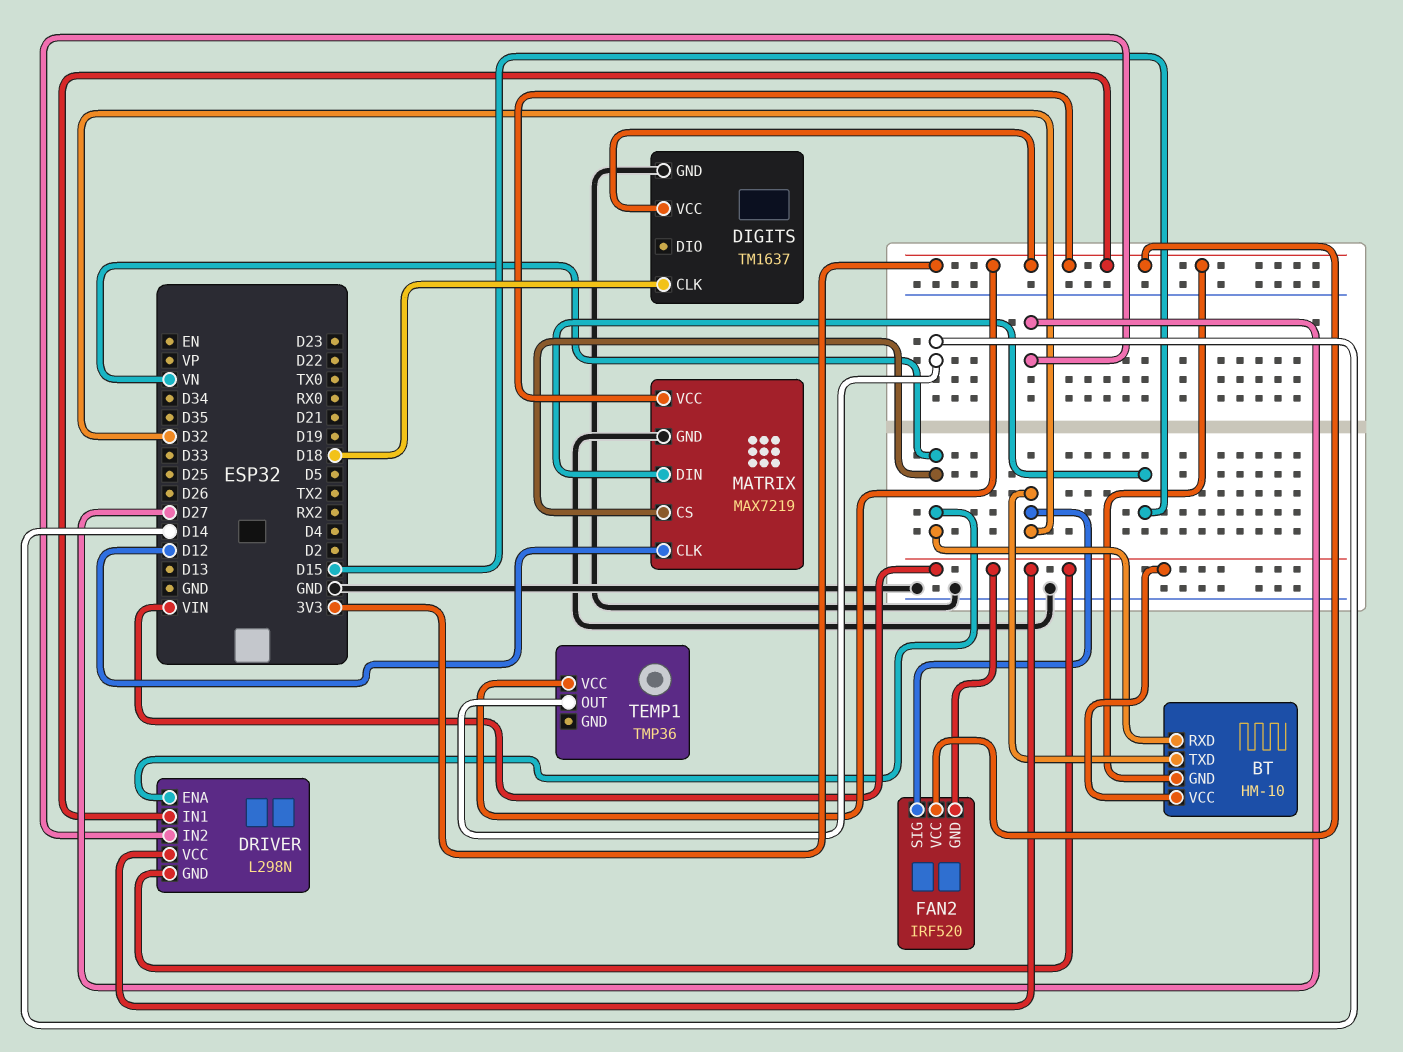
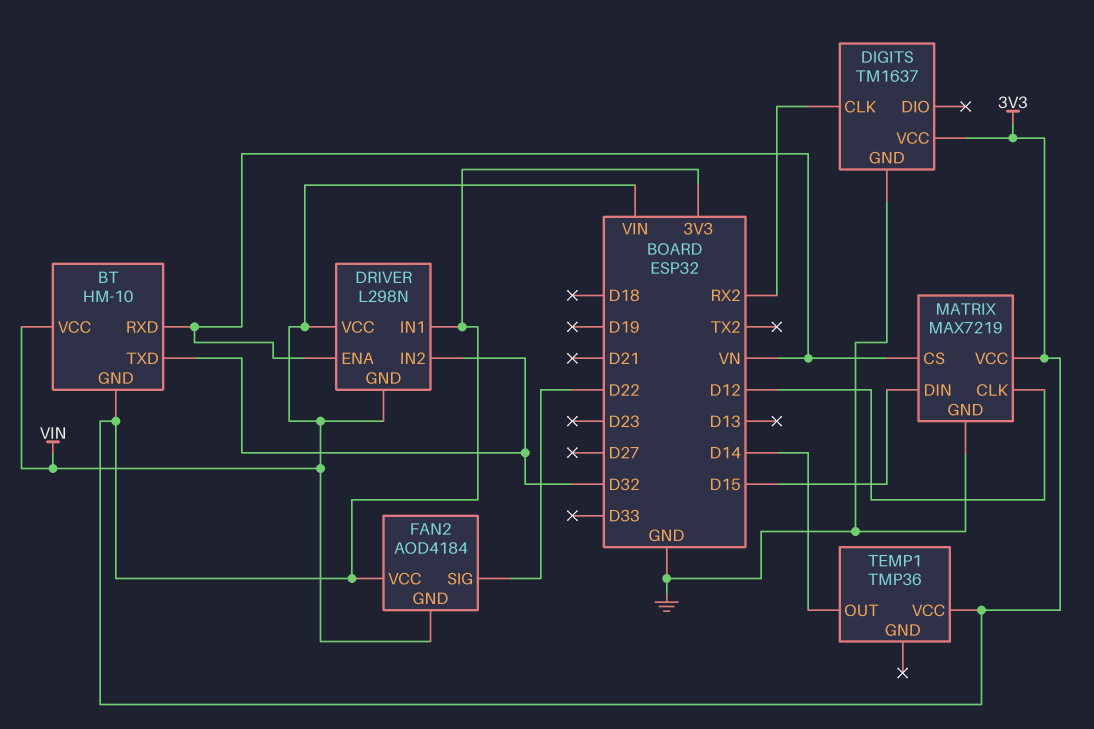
DIGITS pin CLK: D18 -> RX2
DRIVER pin IN2: D27 -> D32
FAN2: IRF520 -> AOD4184
FAN2 pin SIG: D32 -> D22

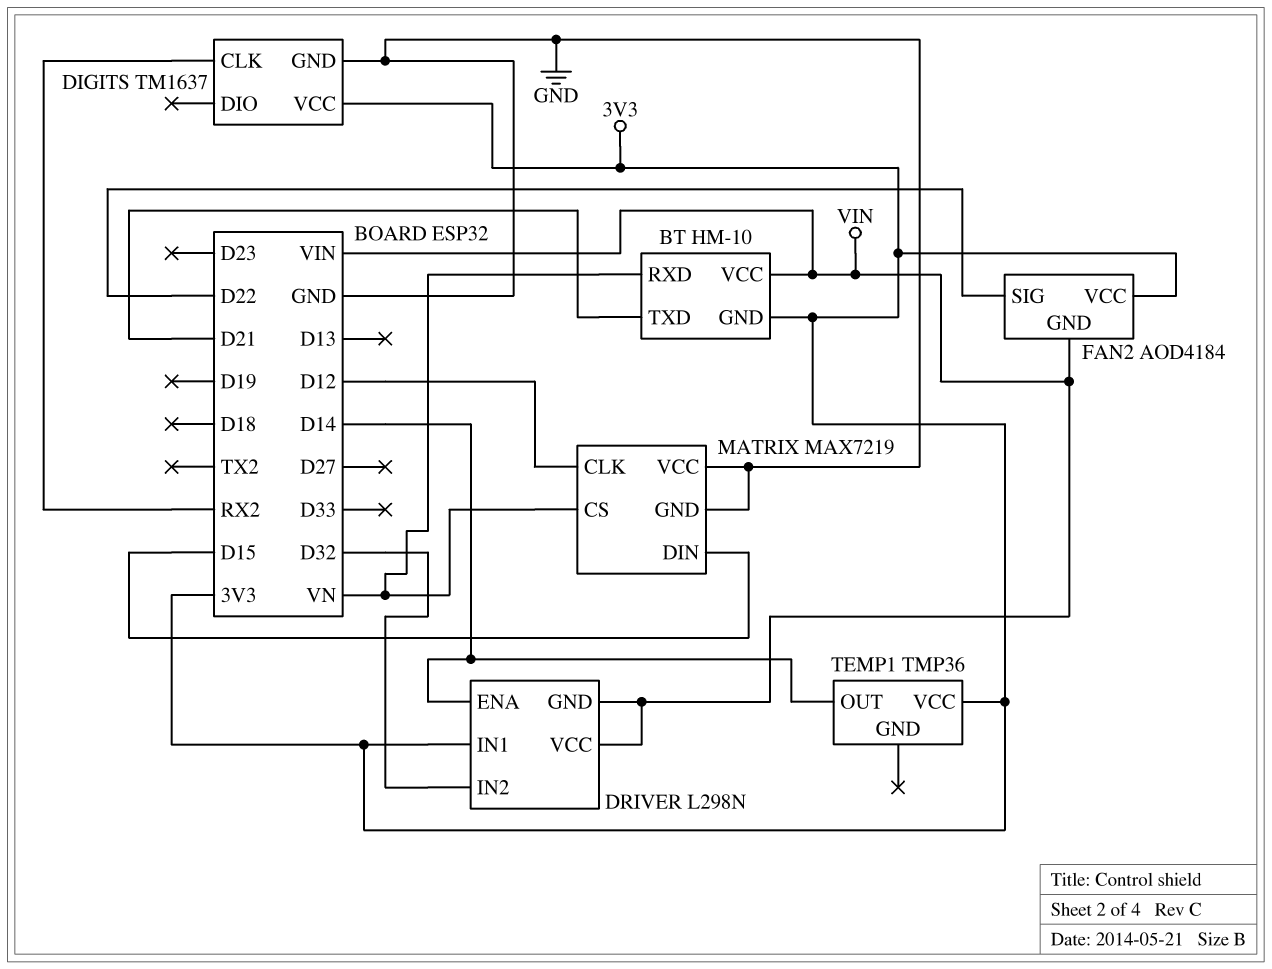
BT pin TXD: D32 -> D21
DRIVER pin ENA: VN -> D14
MATRIX pin VCC: 3V3 -> GND

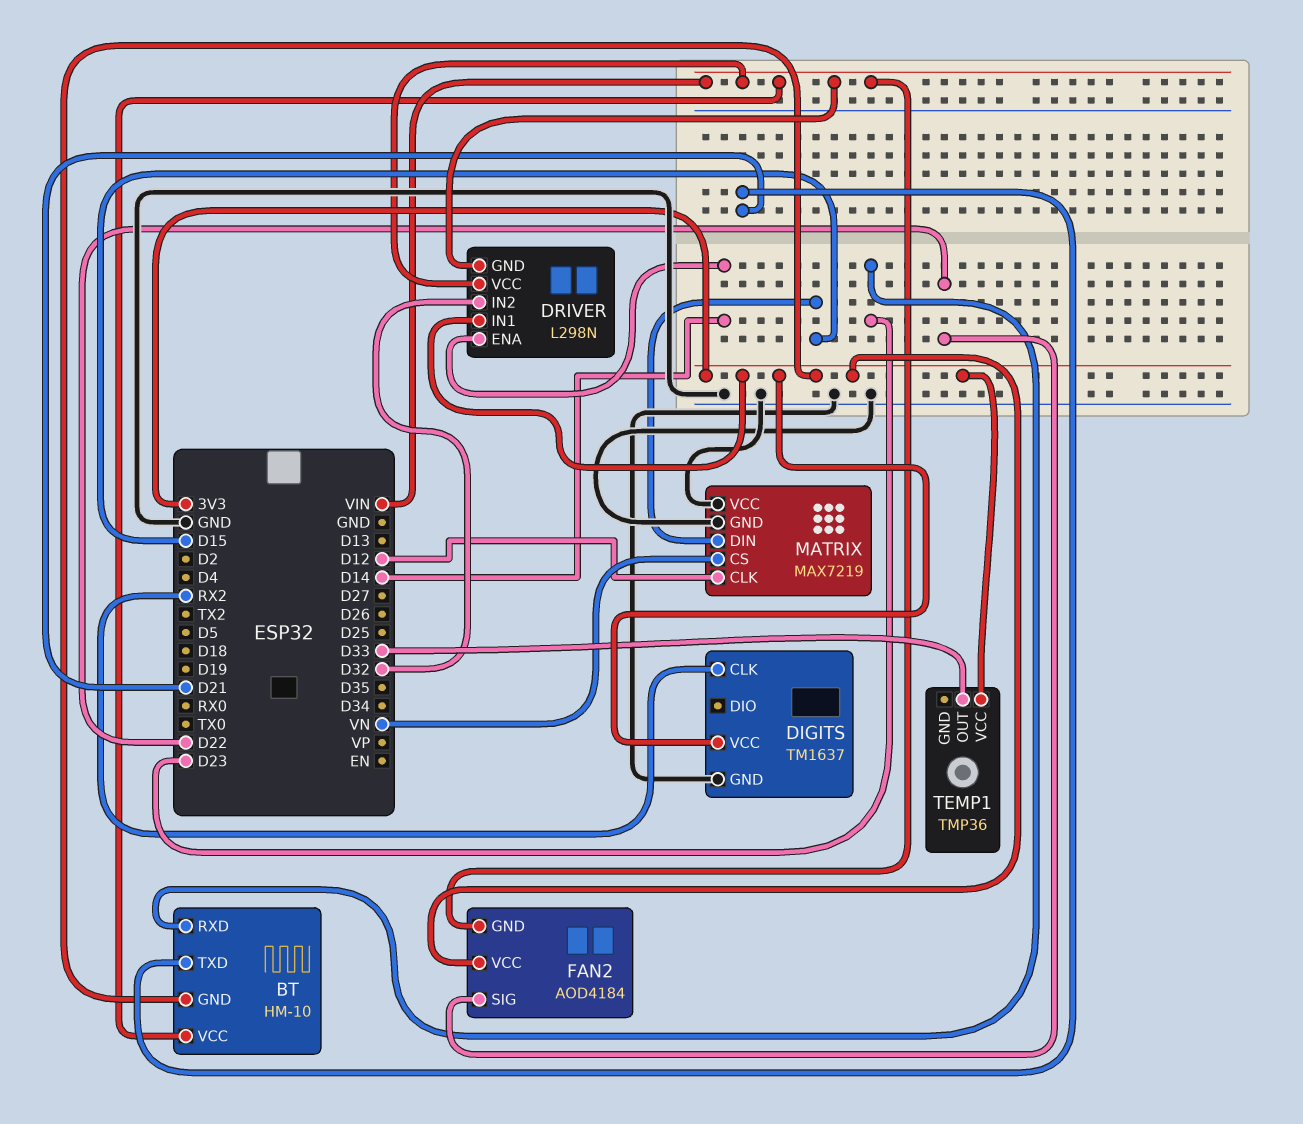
BT pin RXD: VN -> D23
TEMP1 pin OUT: D14 -> D33

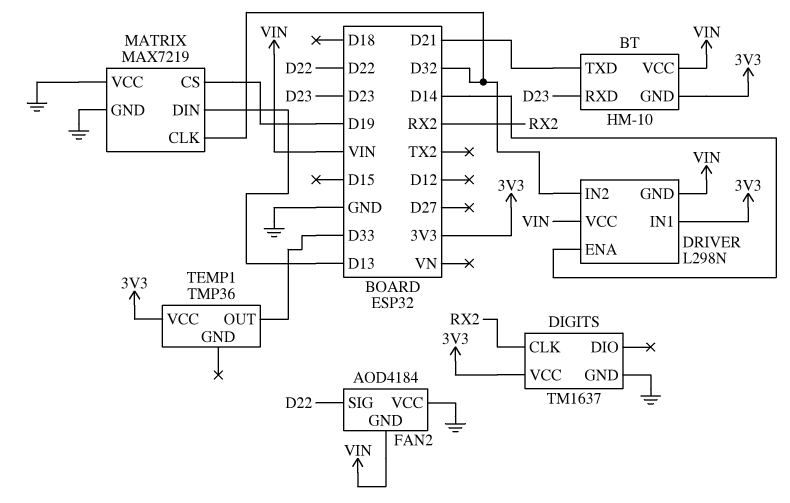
FAN2 pin VCC: 3V3 -> GND
MATRIX pin CLK: D12 -> D32
MATRIX pin CS: VN -> D19
MATRIX pin DIN: D15 -> D13

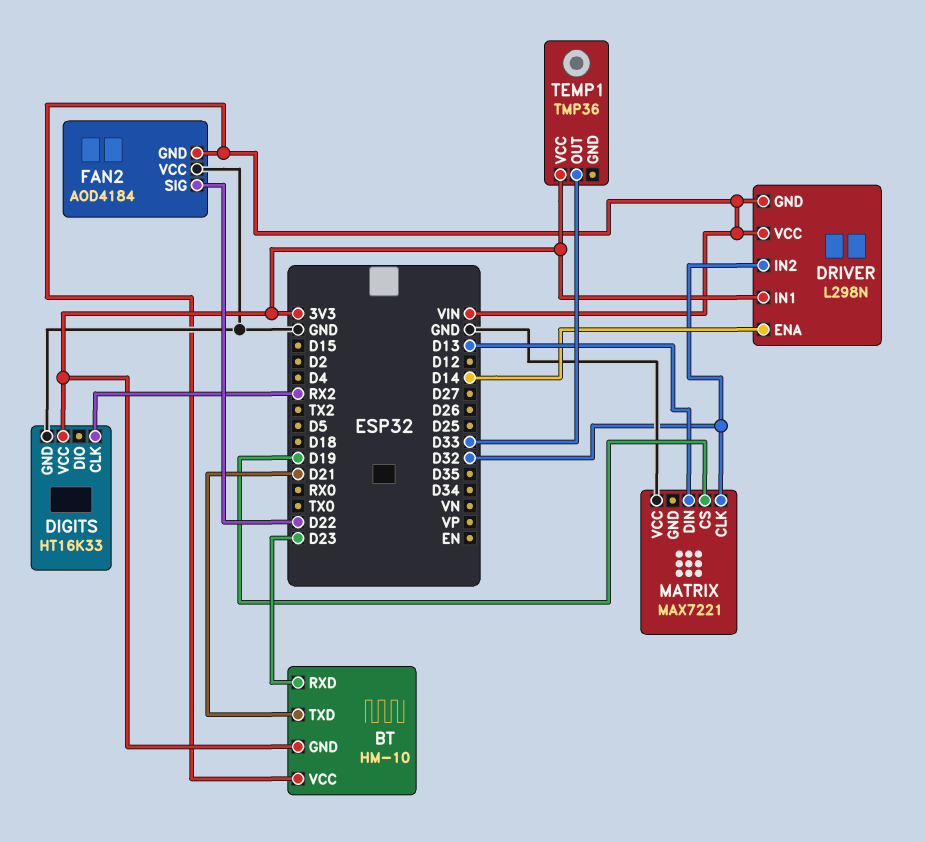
DIGITS: TM1637 -> HT16K33
MATRIX: MAX7219 -> MAX7221
MATRIX pin GND: GND -> none

